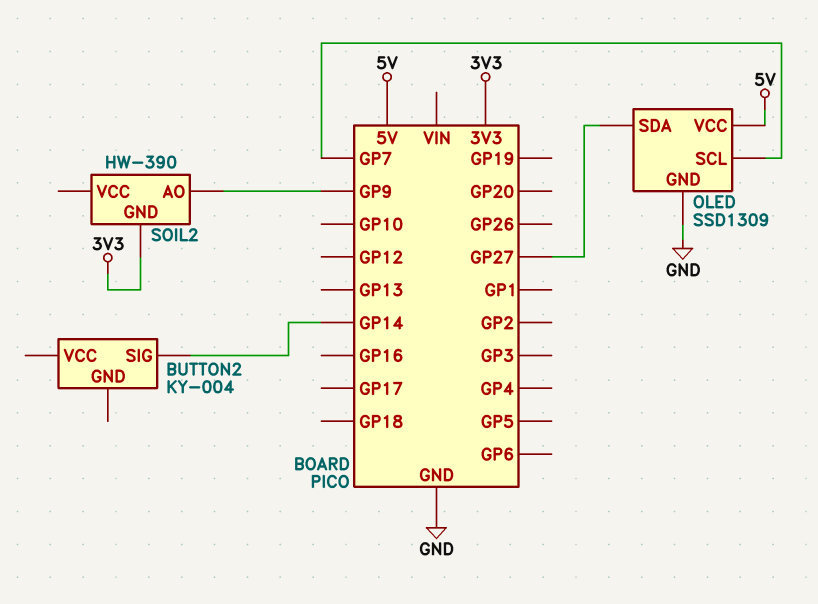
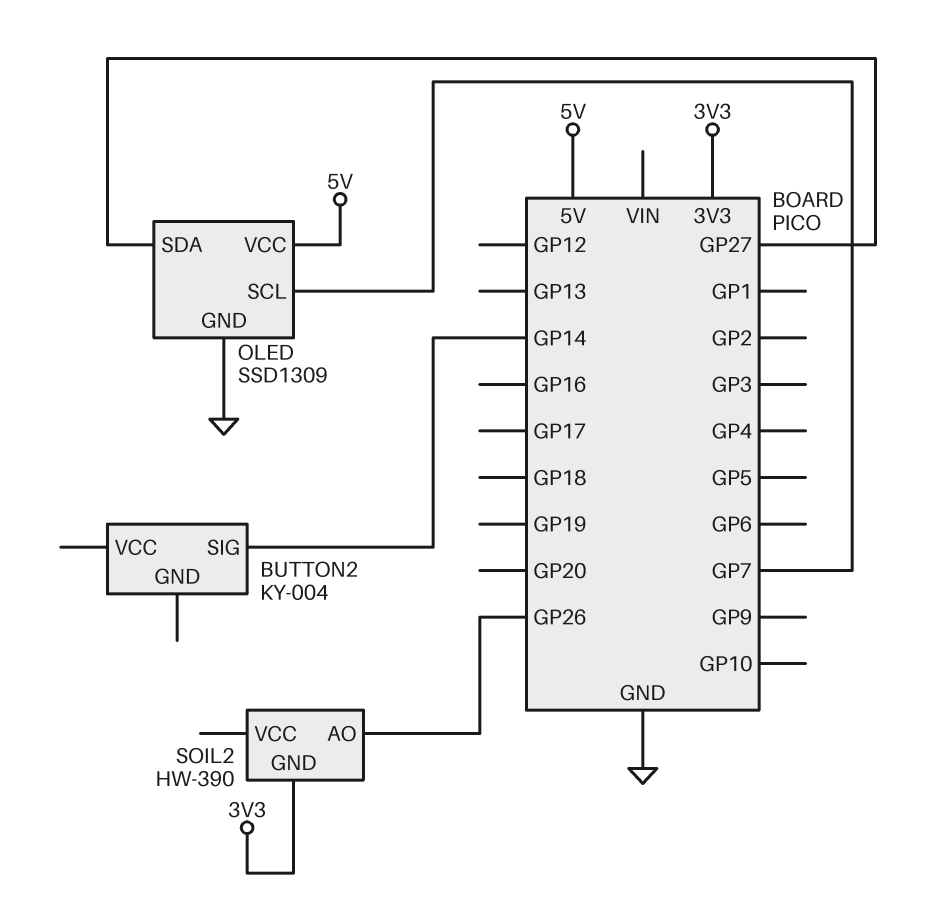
SOIL2 pin AO: GP9 -> GP26

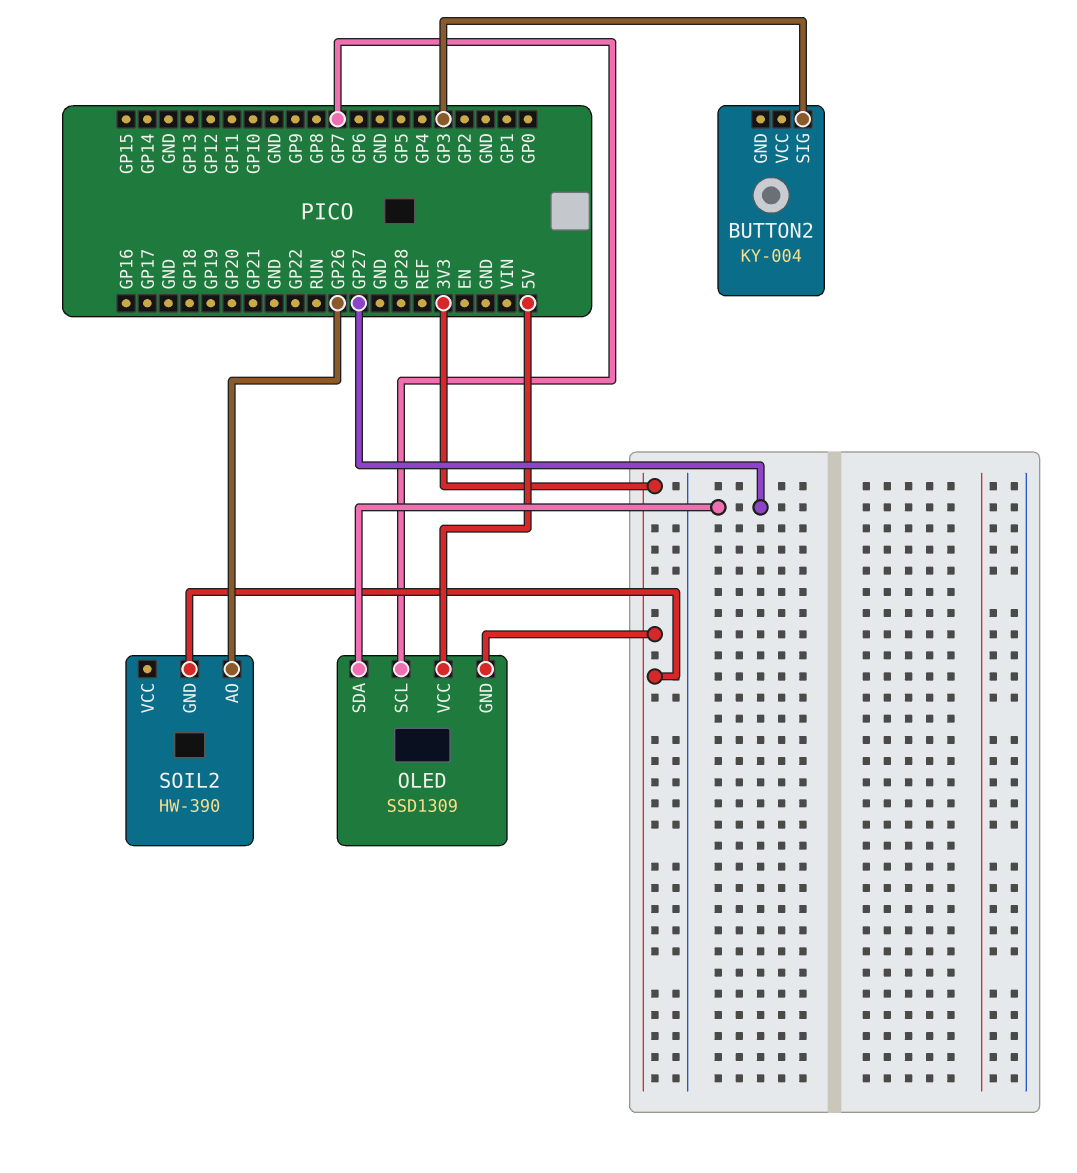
BUTTON2 pin SIG: GP14 -> GP3
OLED pin GND: GND -> 3V3

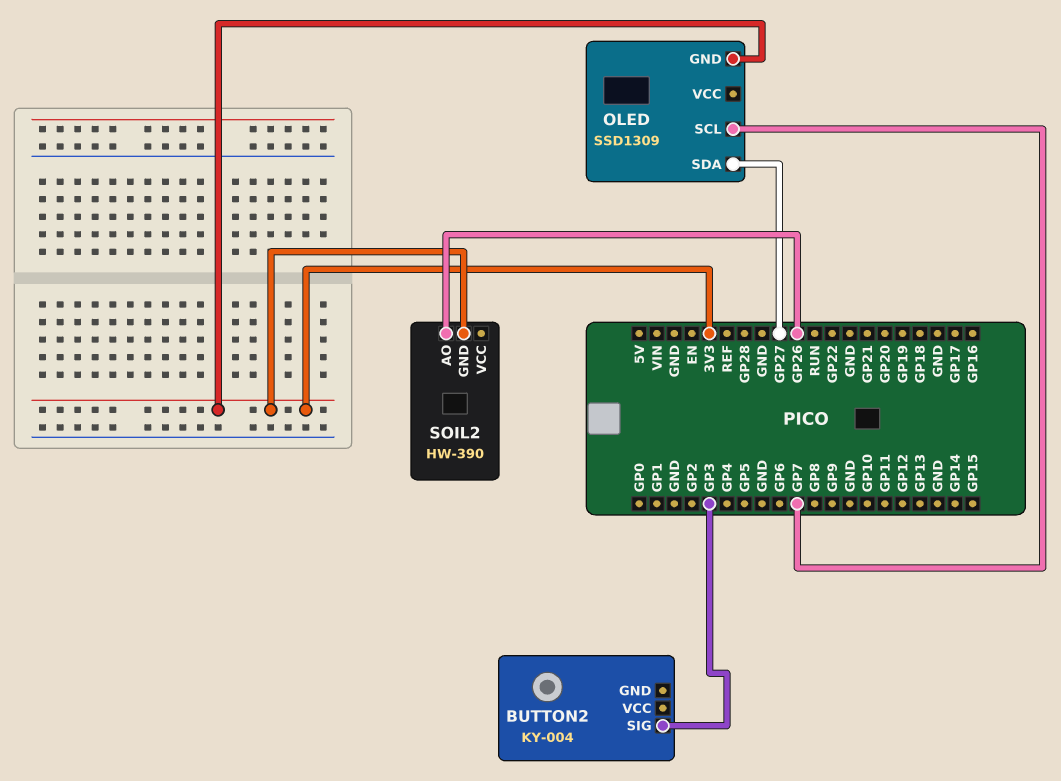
OLED pin VCC: 5V -> none

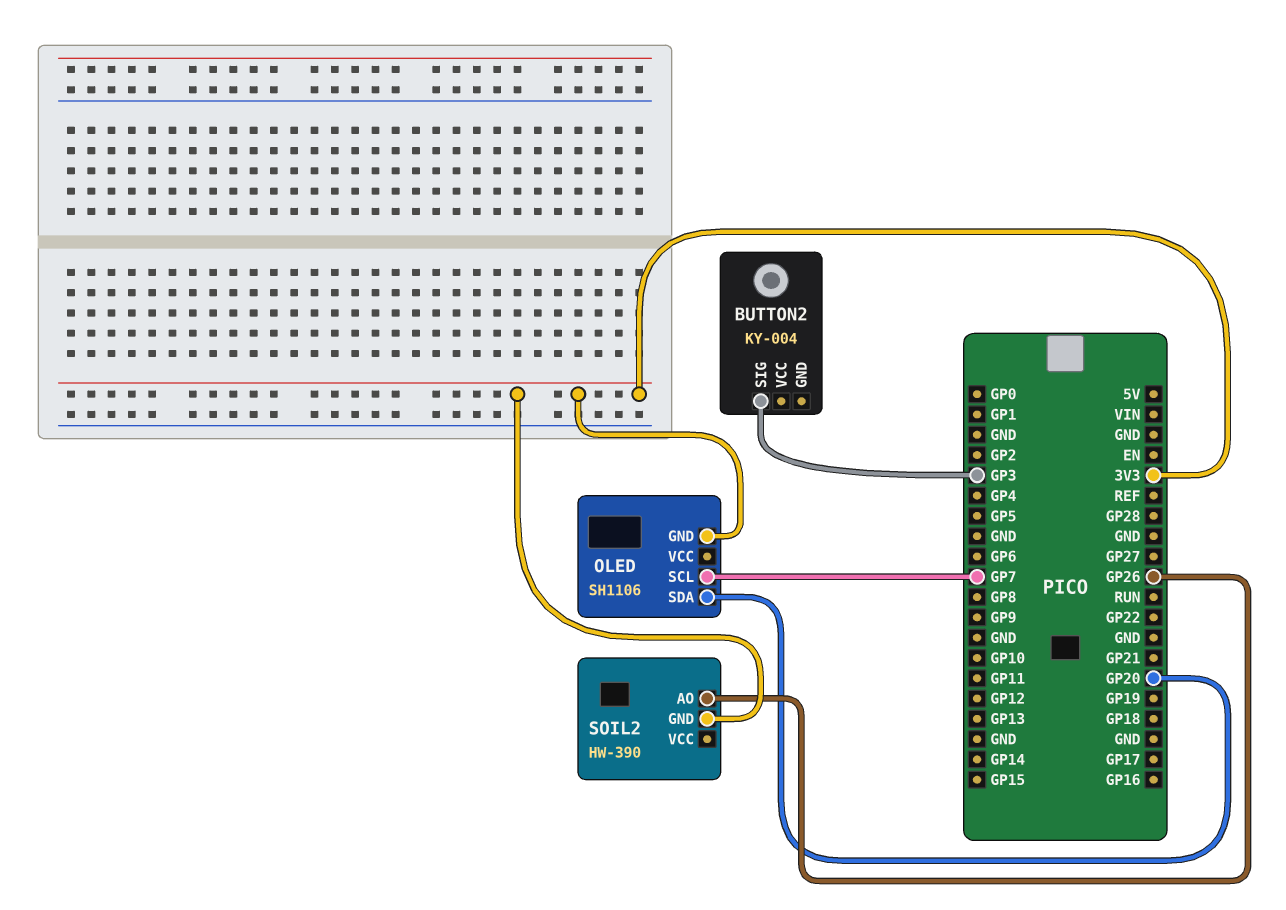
OLED: SSD1309 -> SH1106
OLED pin SDA: GP27 -> GP20

